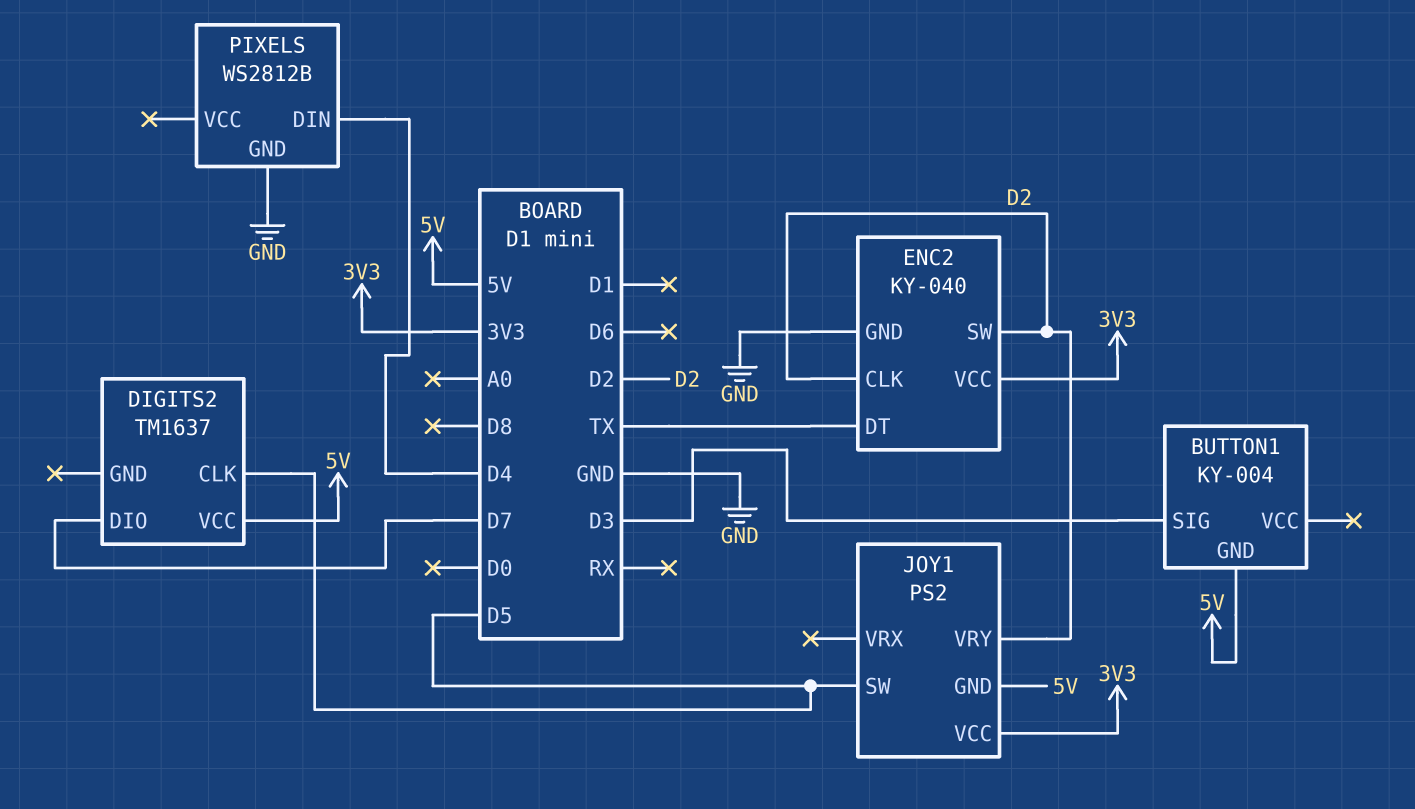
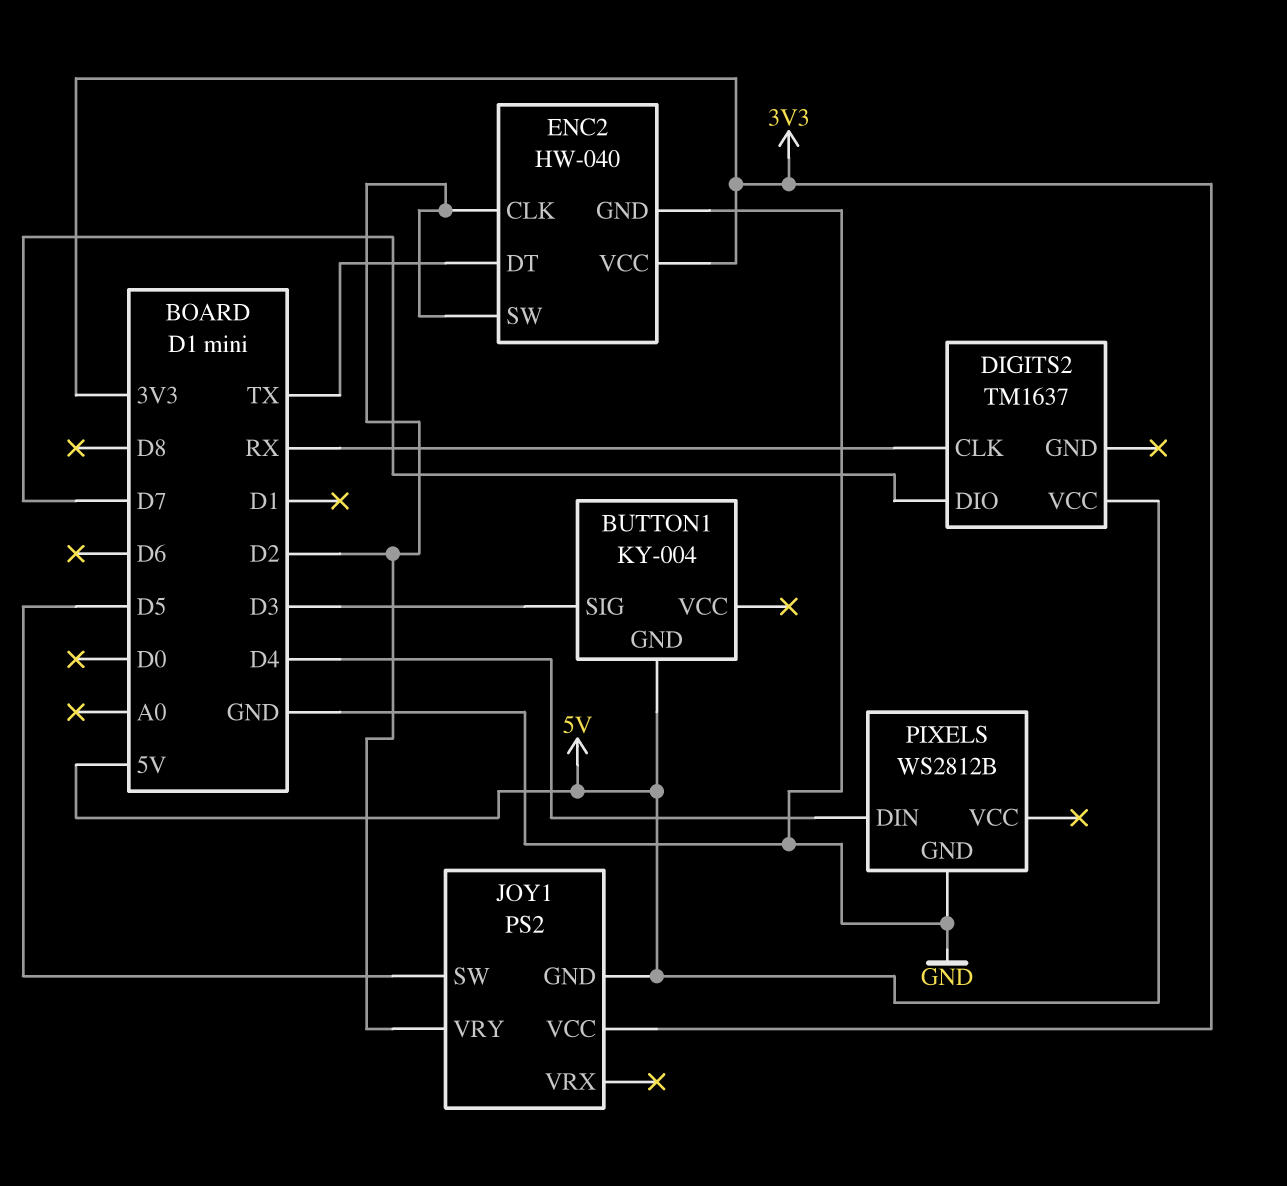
DIGITS2 pin CLK: D5 -> RX
ENC2: KY-040 -> HW-040

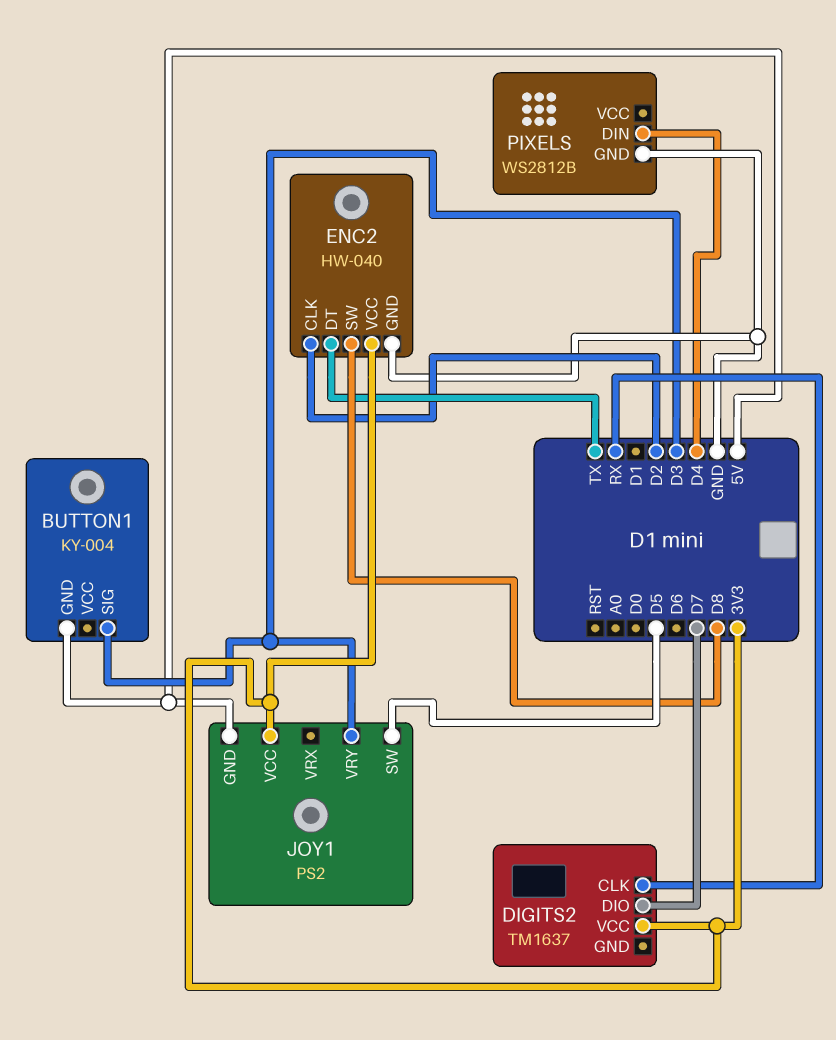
DIGITS2 pin VCC: 5V -> 3V3
ENC2 pin SW: D2 -> D8
JOY1 pin VRY: D2 -> D3

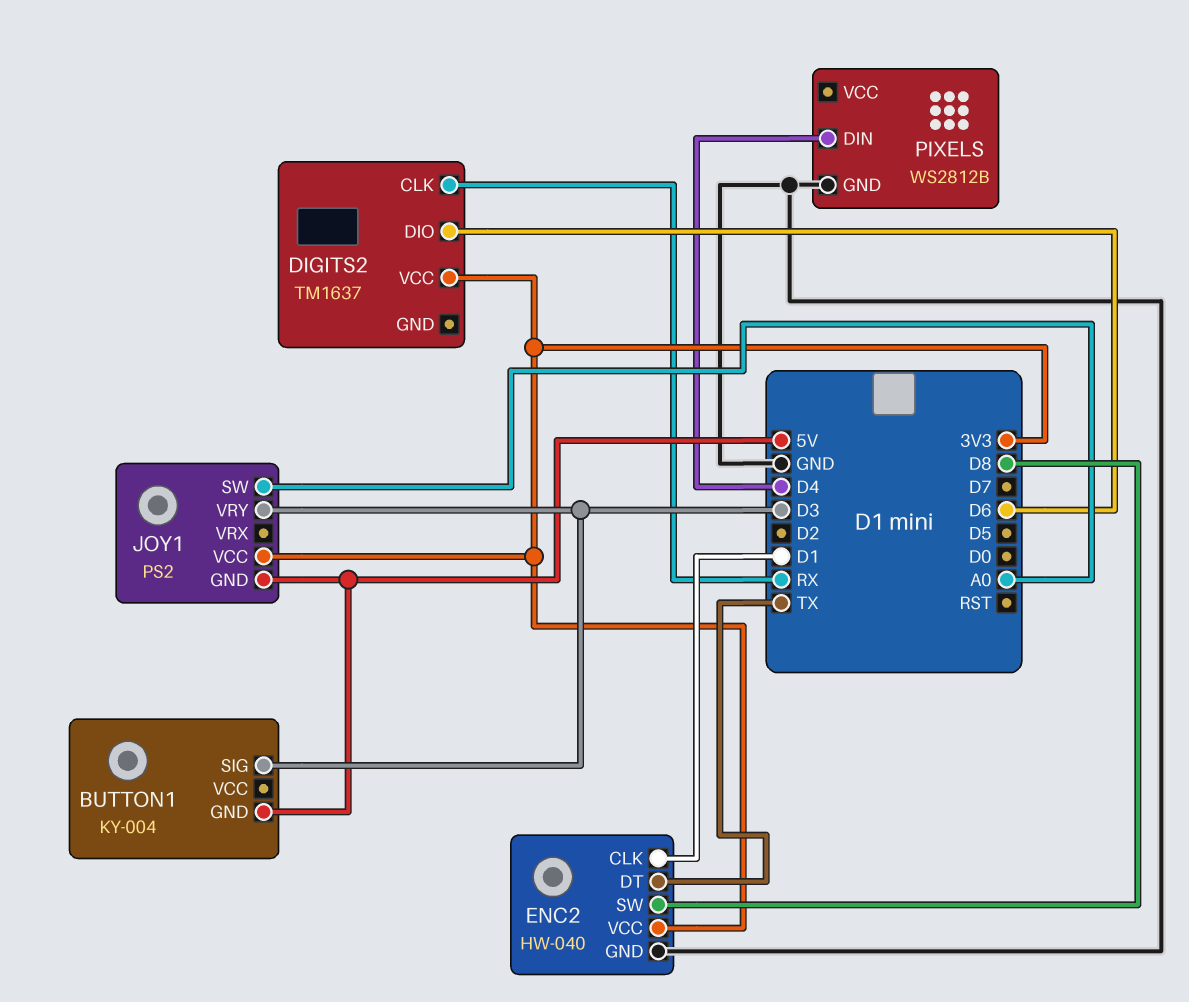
DIGITS2 pin DIO: D7 -> D6
ENC2 pin CLK: D2 -> D1
JOY1 pin SW: D5 -> A0

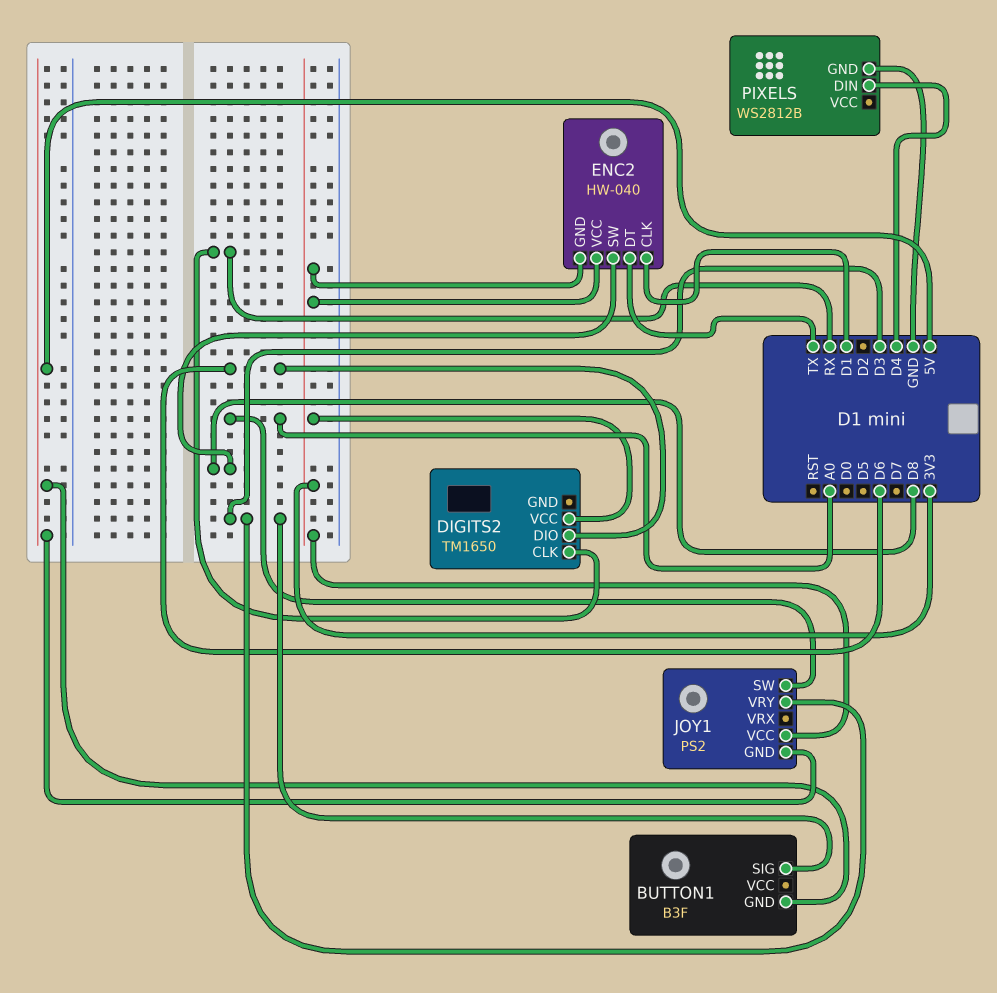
BUTTON1: KY-004 -> B3F
DIGITS2: TM1637 -> TM1650
ENC2 pin GND: GND -> 3V3

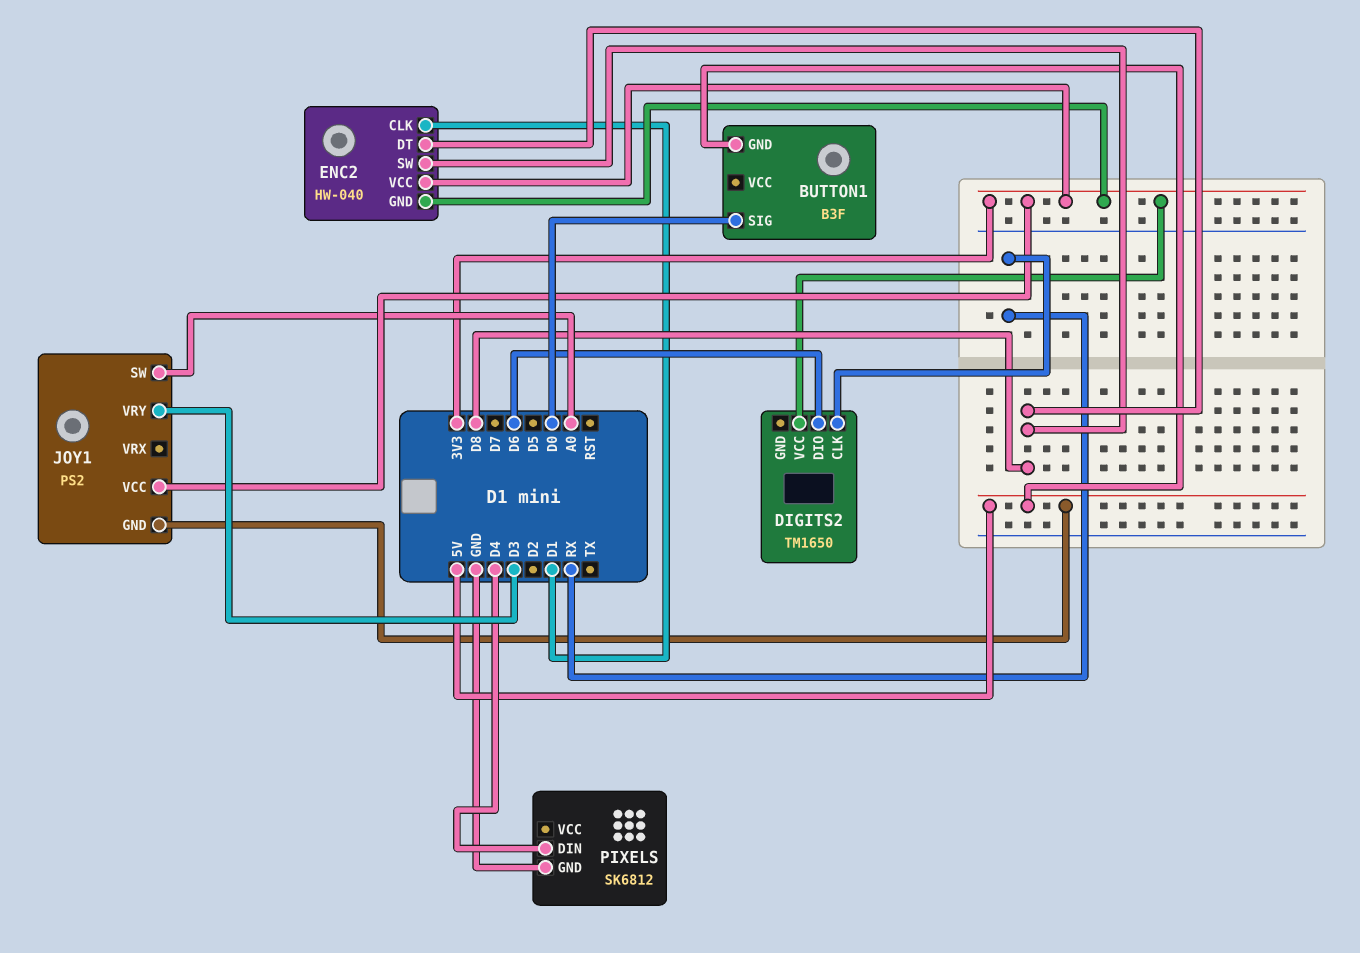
BUTTON1 pin SIG: D3 -> D0
ENC2 pin DT: TX -> D8
PIXELS: WS2812B -> SK6812

